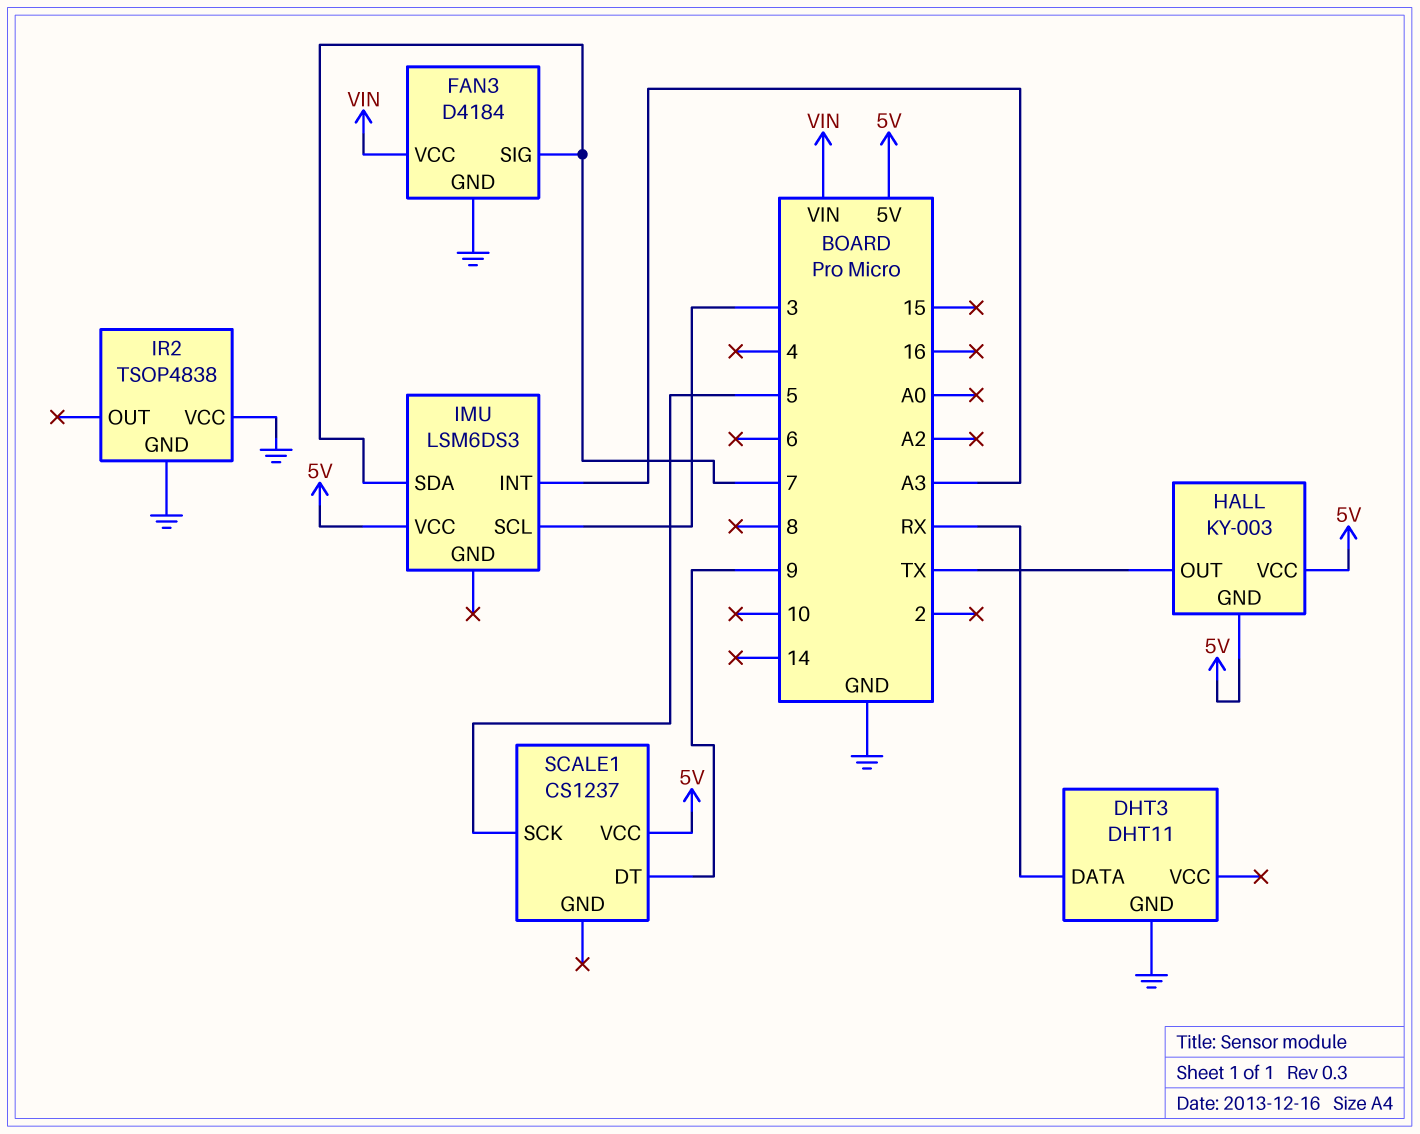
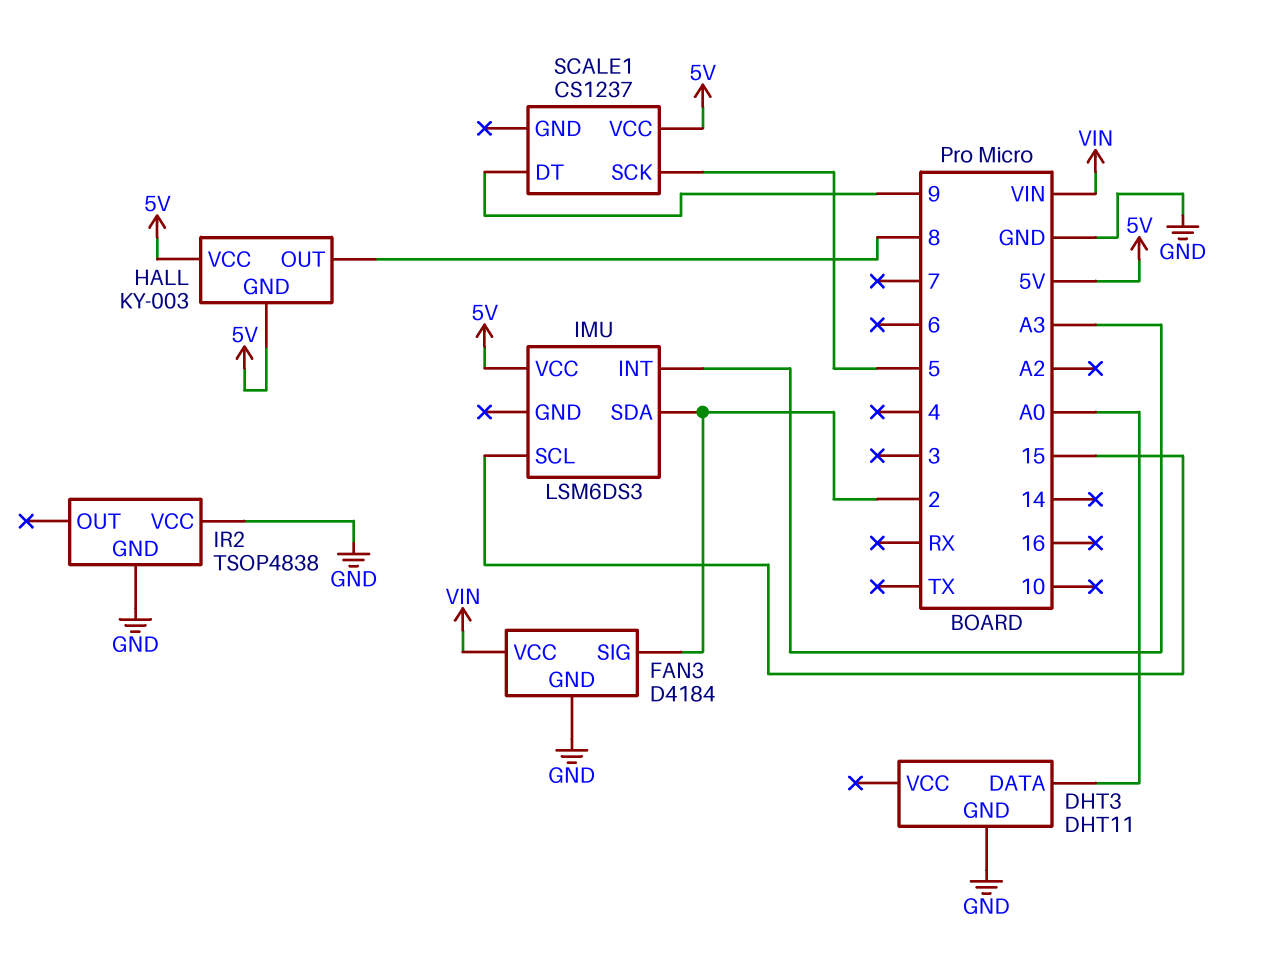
DHT3 pin DATA: RX -> A0
FAN3 pin SIG: 7 -> 2
HALL pin OUT: TX -> 8
IMU pin SCL: 3 -> 15
IMU pin SDA: 7 -> 2

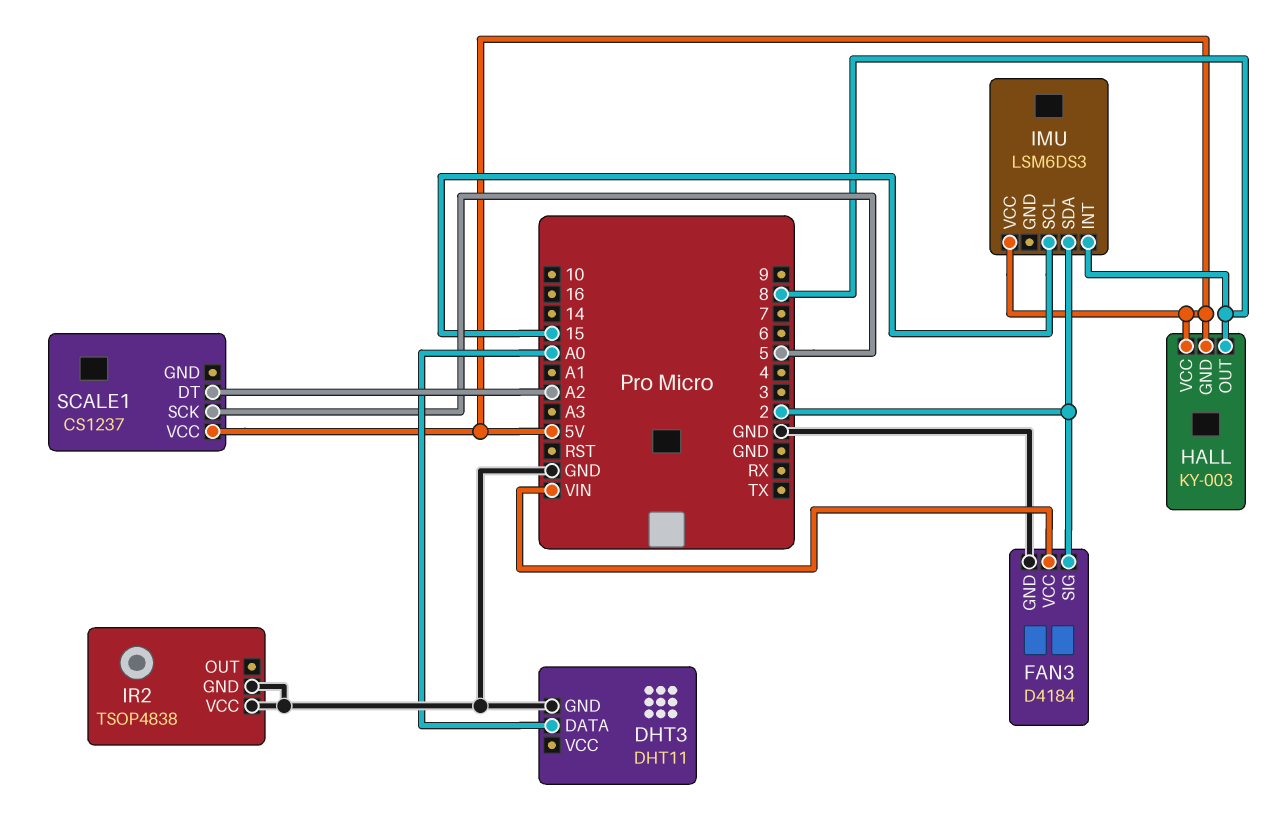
IMU pin INT: A3 -> 8
SCALE1 pin DT: 9 -> A2

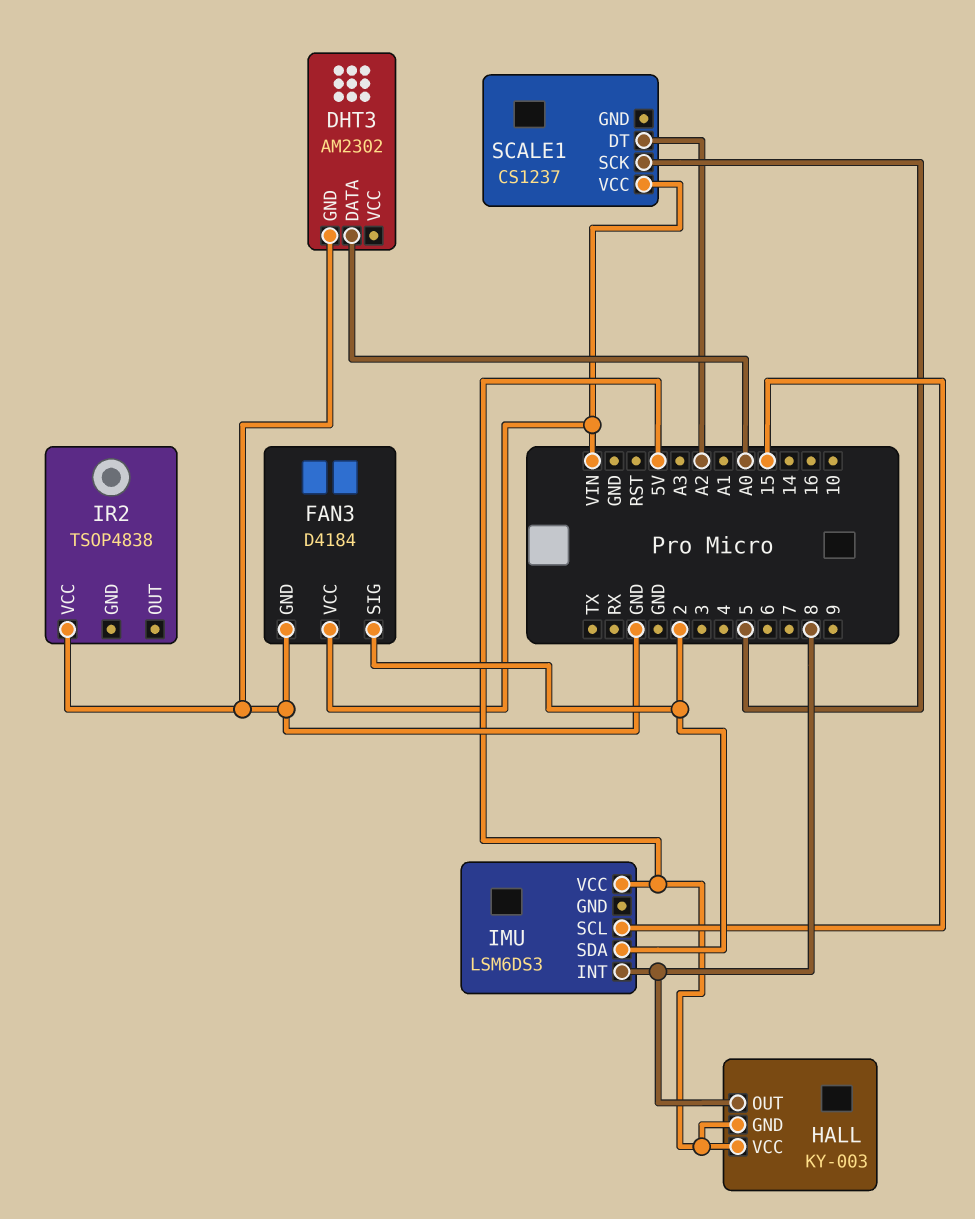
DHT3: DHT11 -> AM2302
IR2 pin GND: GND -> none
SCALE1 pin VCC: 5V -> VIN

